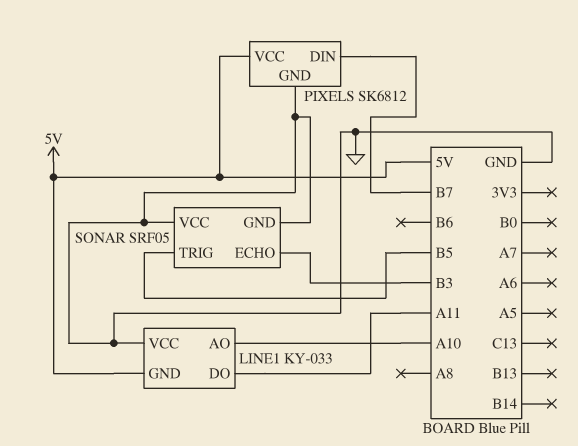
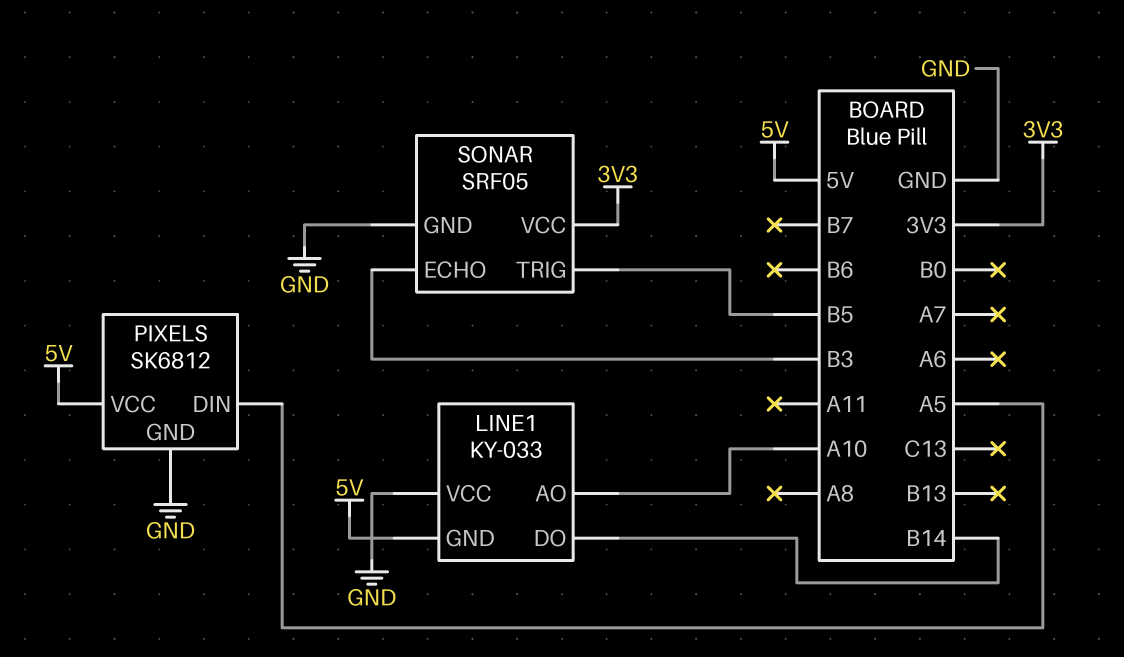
LINE1 pin DO: A11 -> B14
PIXELS pin DIN: B7 -> A5
SONAR pin VCC: GND -> 3V3

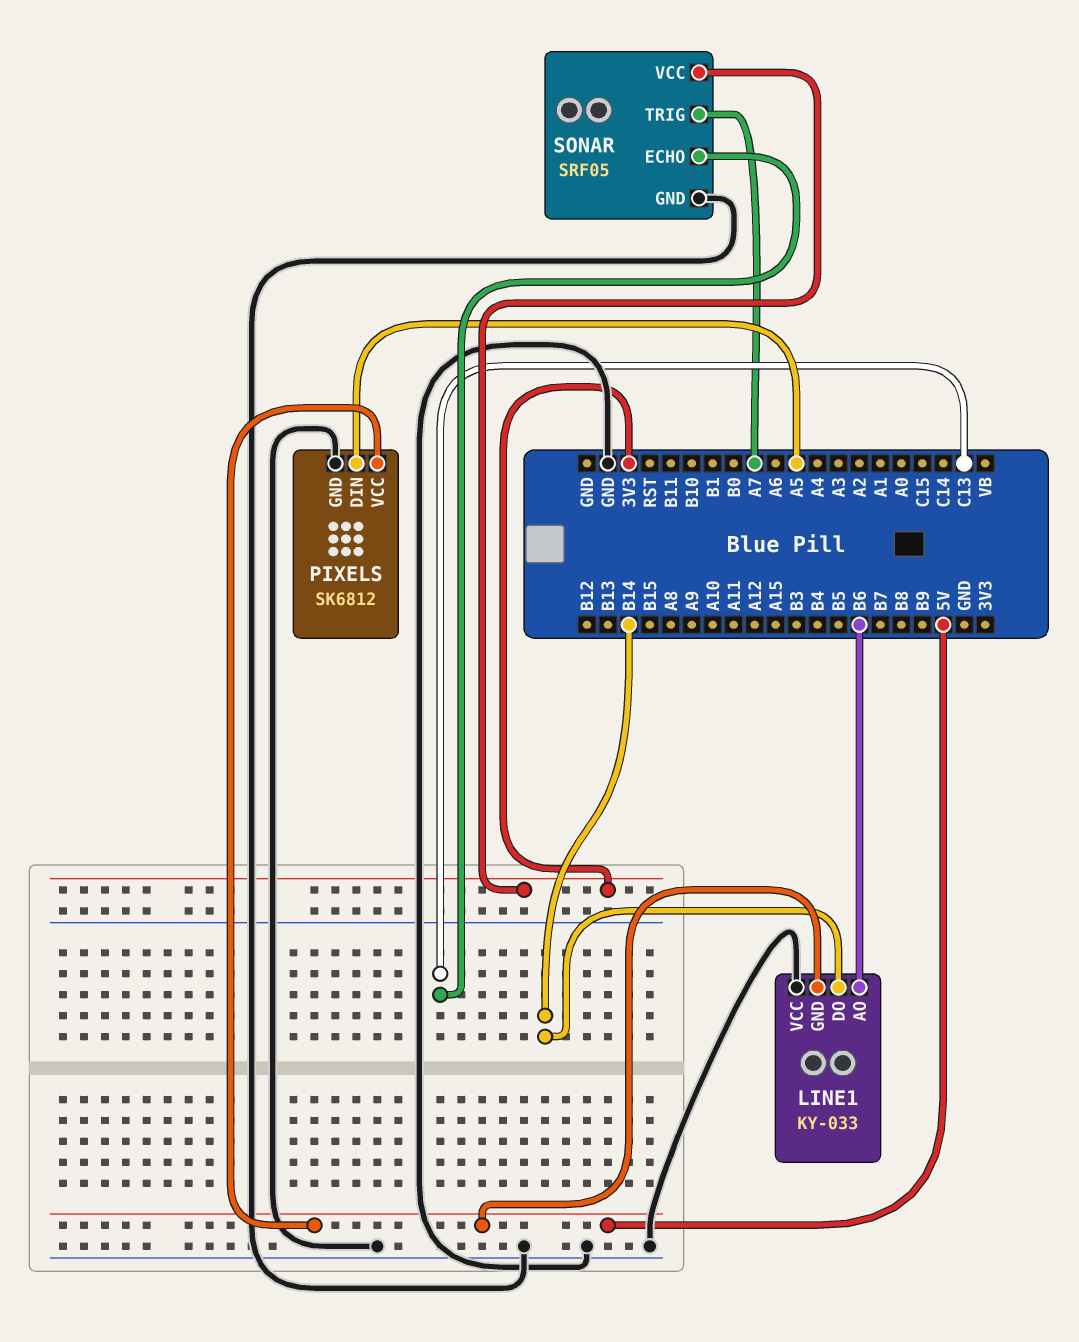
LINE1 pin AO: A10 -> B6
SONAR pin ECHO: B3 -> C13
SONAR pin TRIG: B5 -> A7

